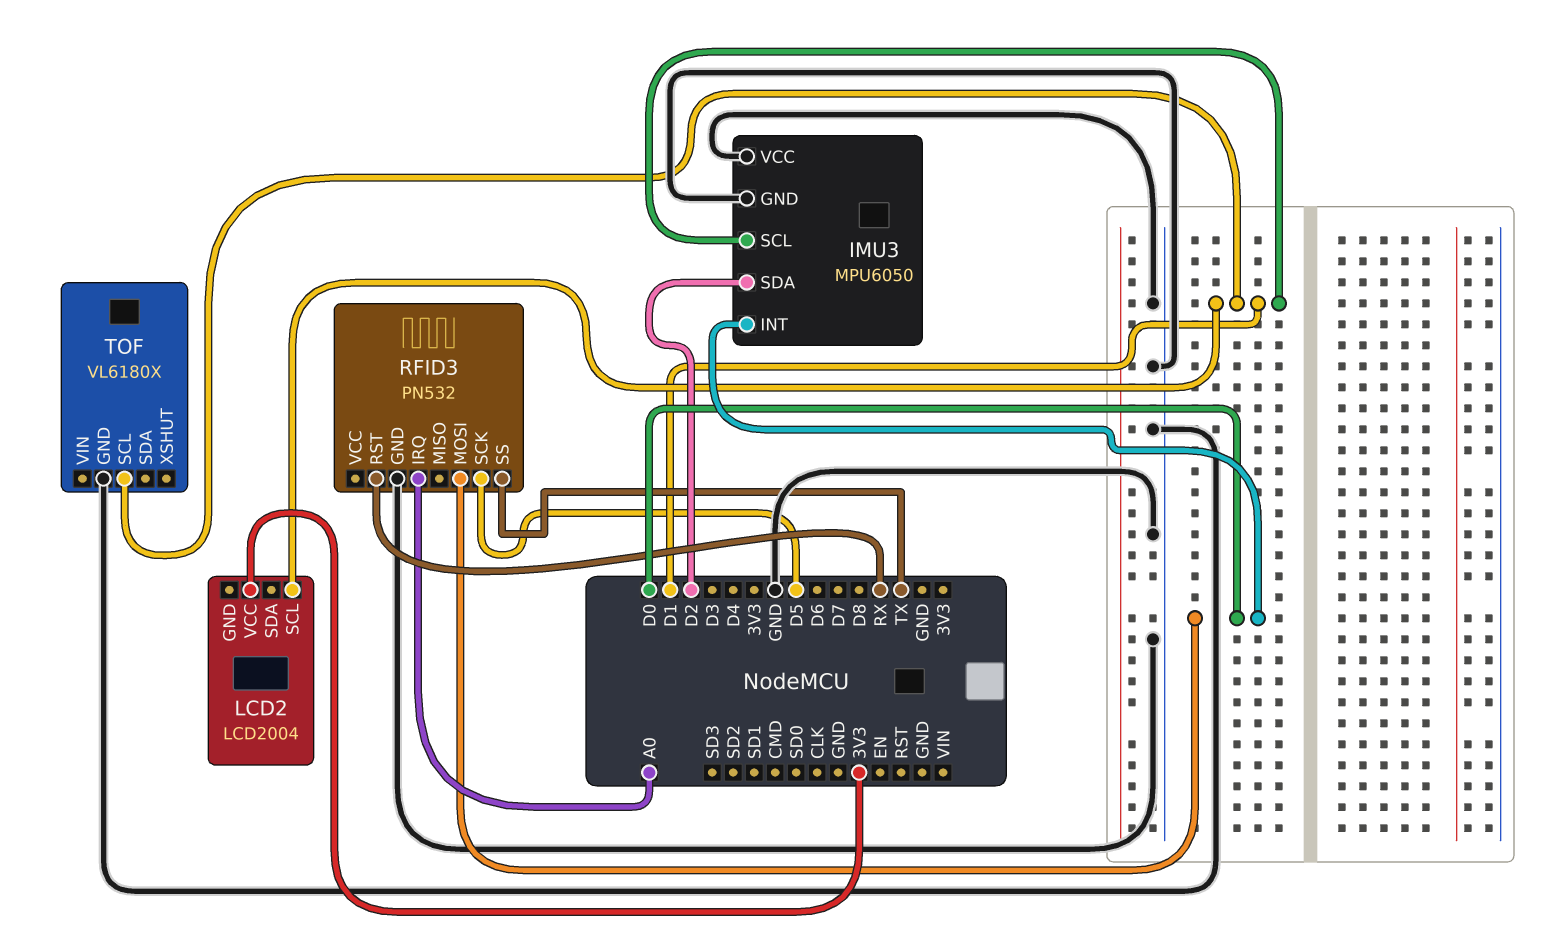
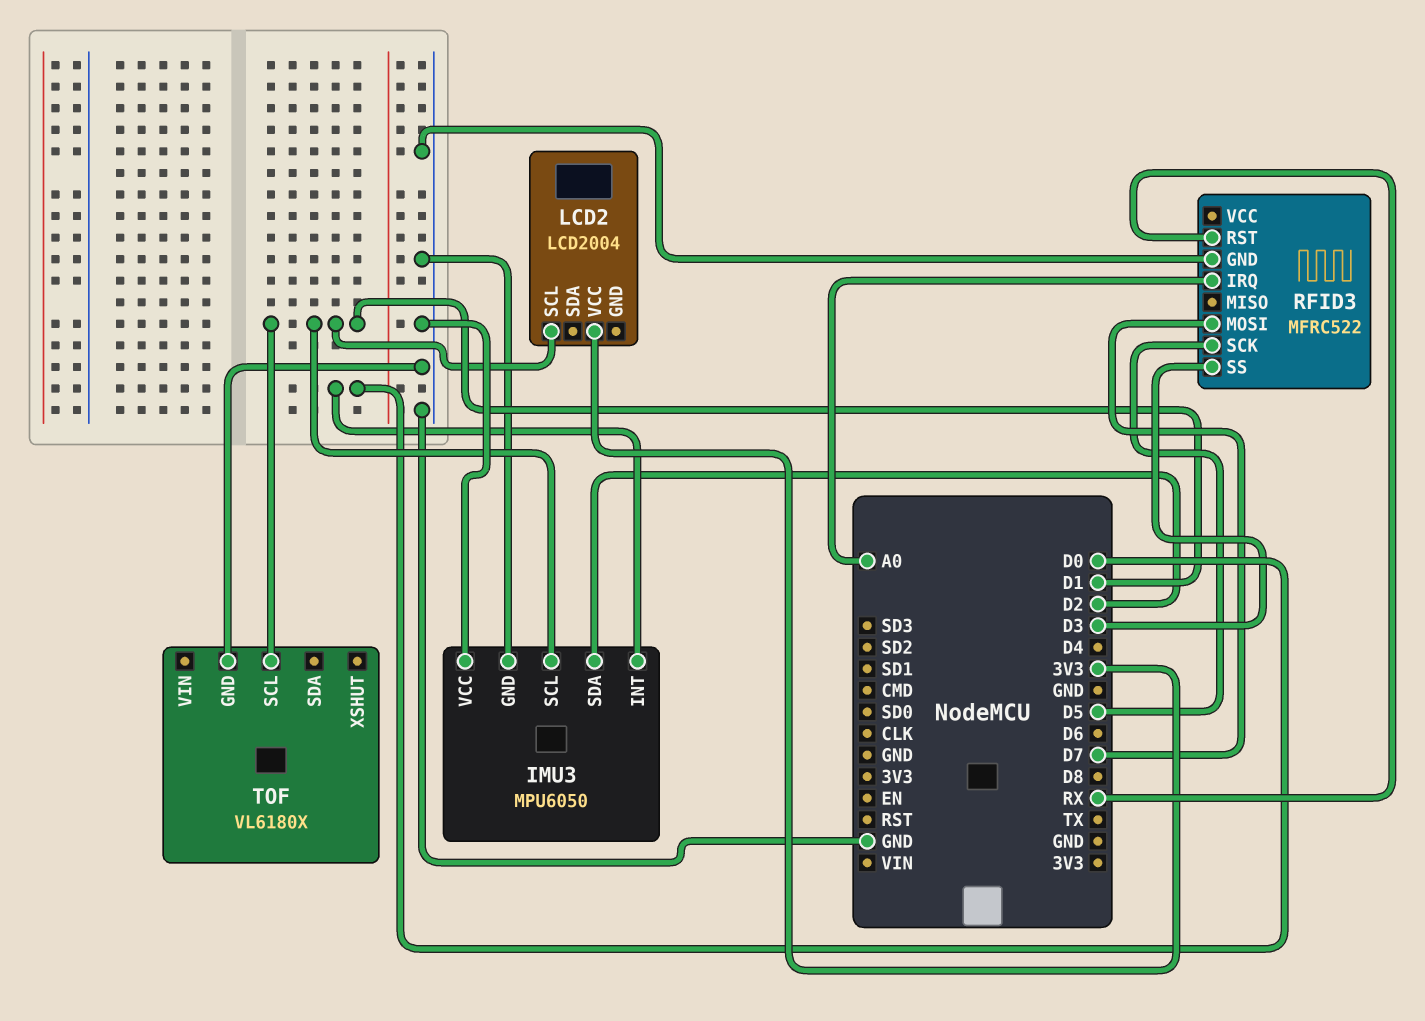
RFID3: PN532 -> MFRC522
RFID3 pin MOSI: D0 -> D7
RFID3 pin SS: TX -> D3

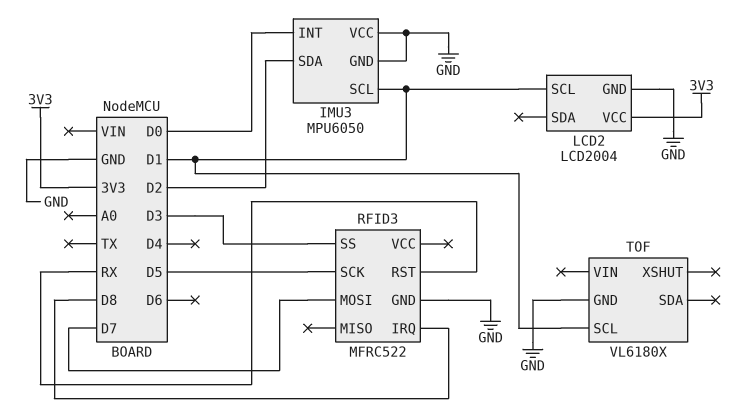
LCD2 pin GND: none -> GND
RFID3 pin IRQ: A0 -> D8

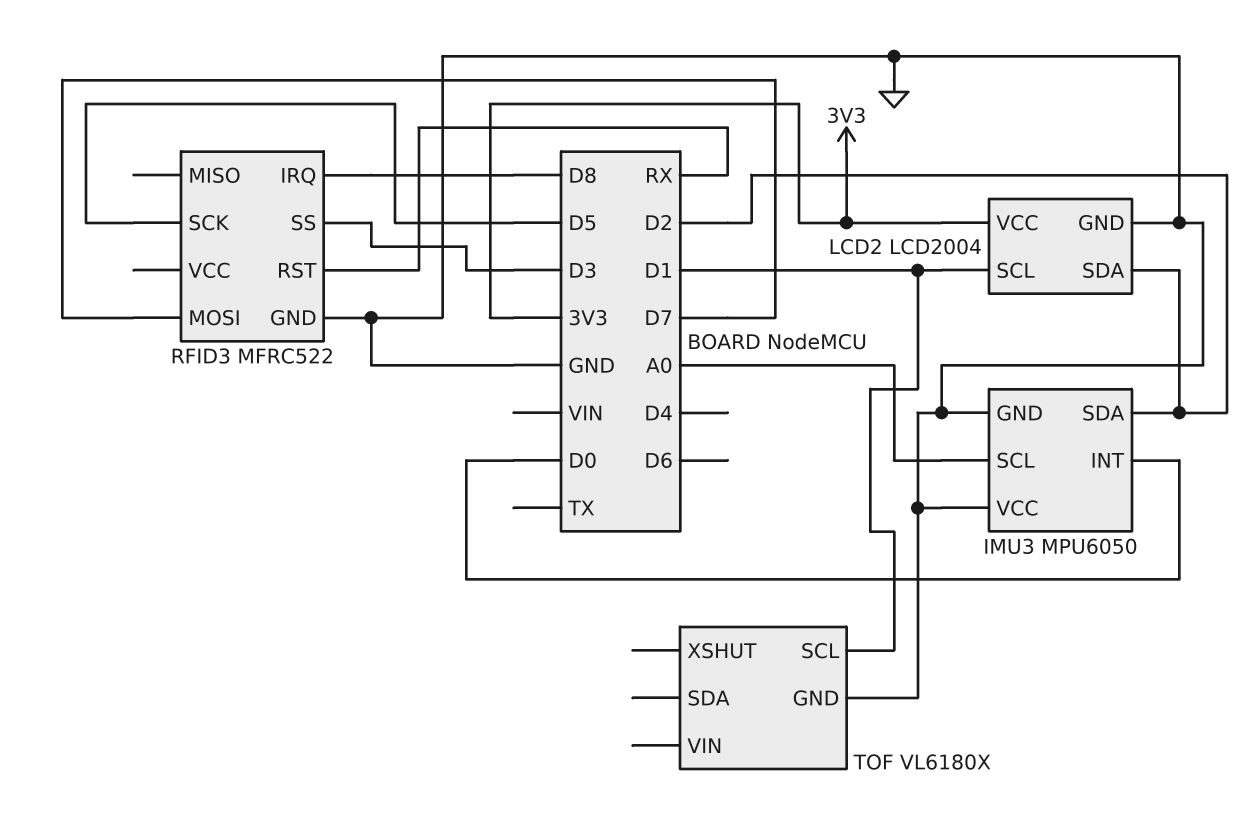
IMU3 pin SCL: D1 -> A0
LCD2 pin SDA: none -> D2

